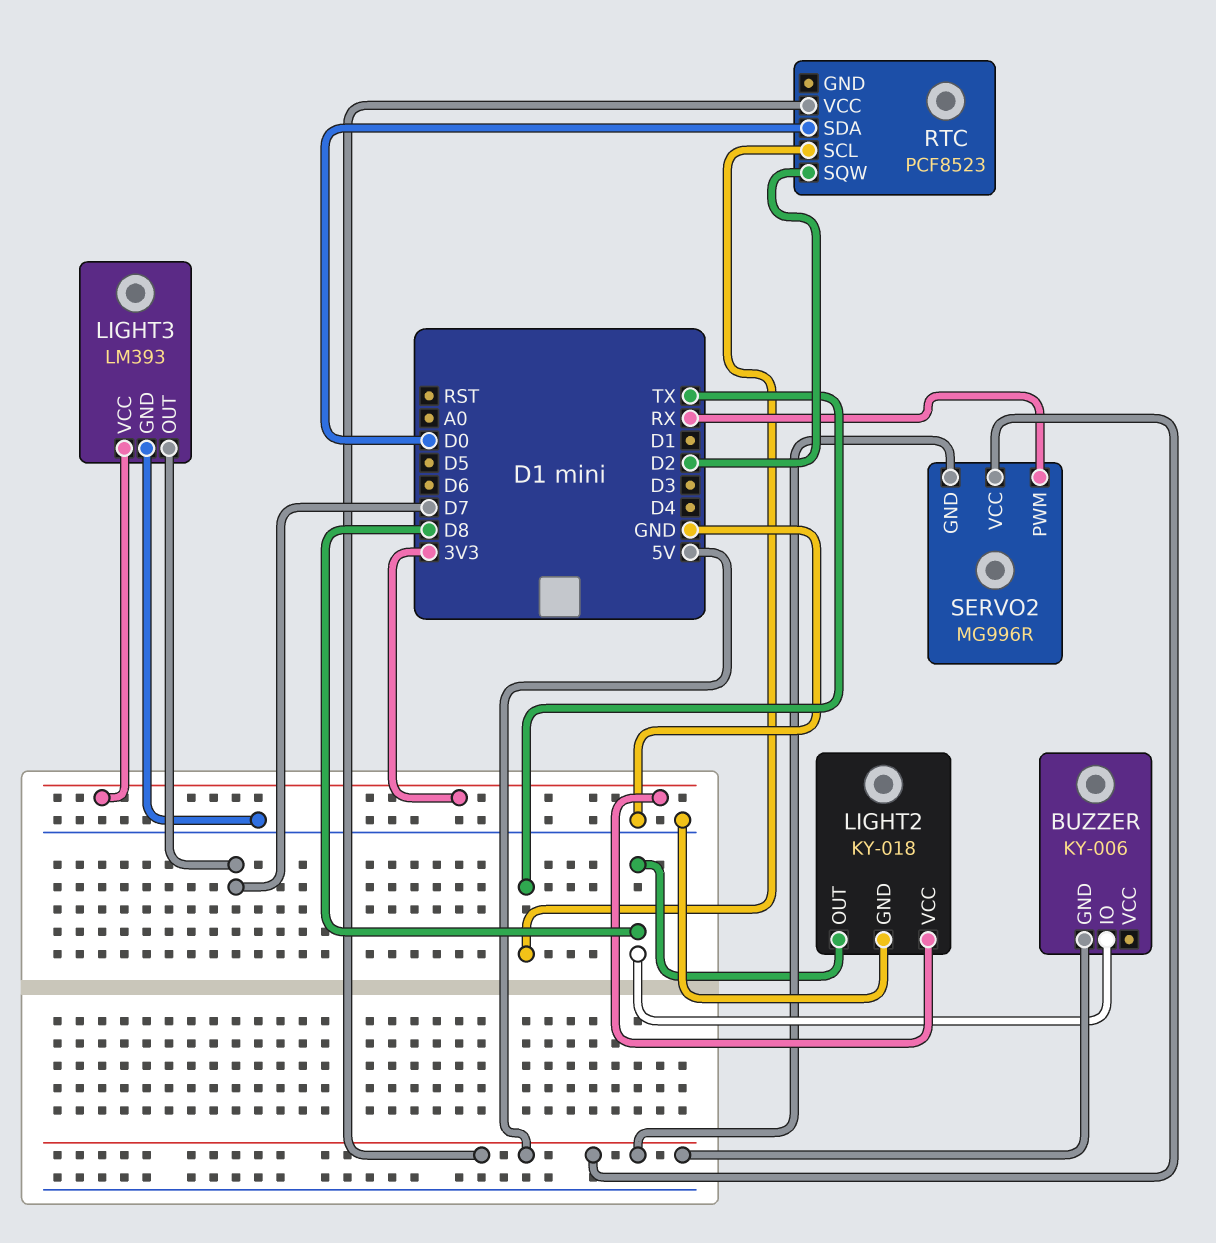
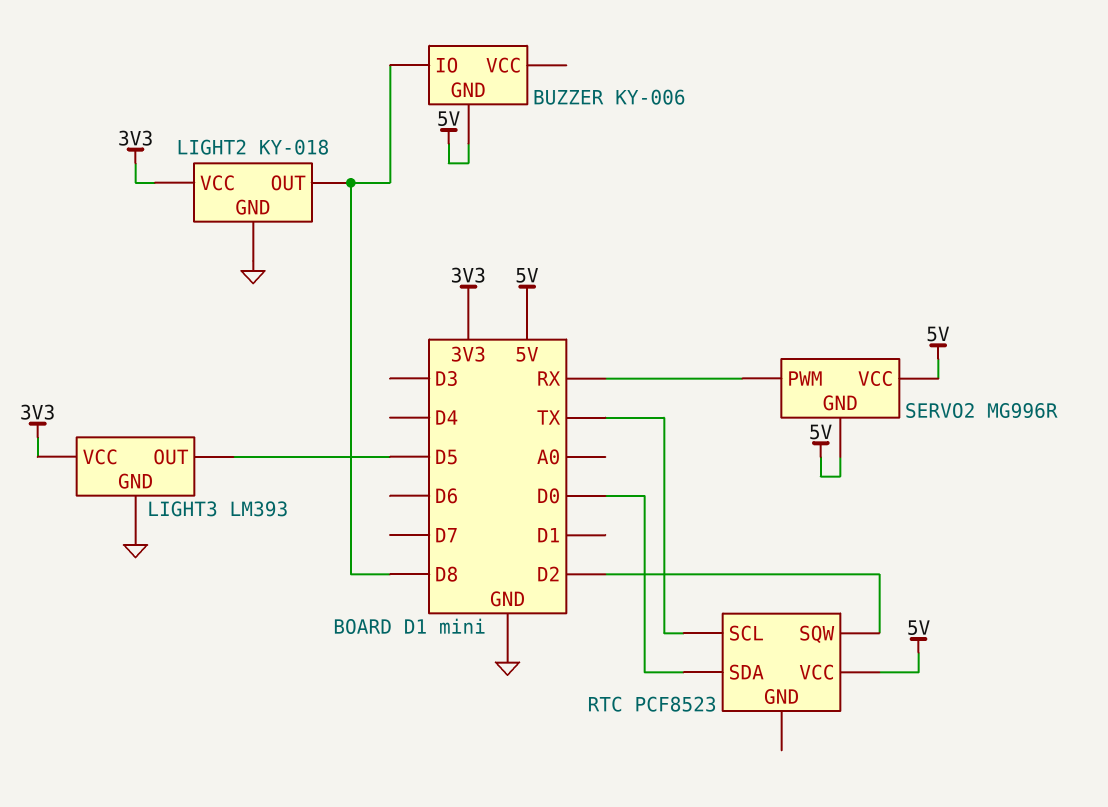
LIGHT3 pin OUT: D7 -> D5

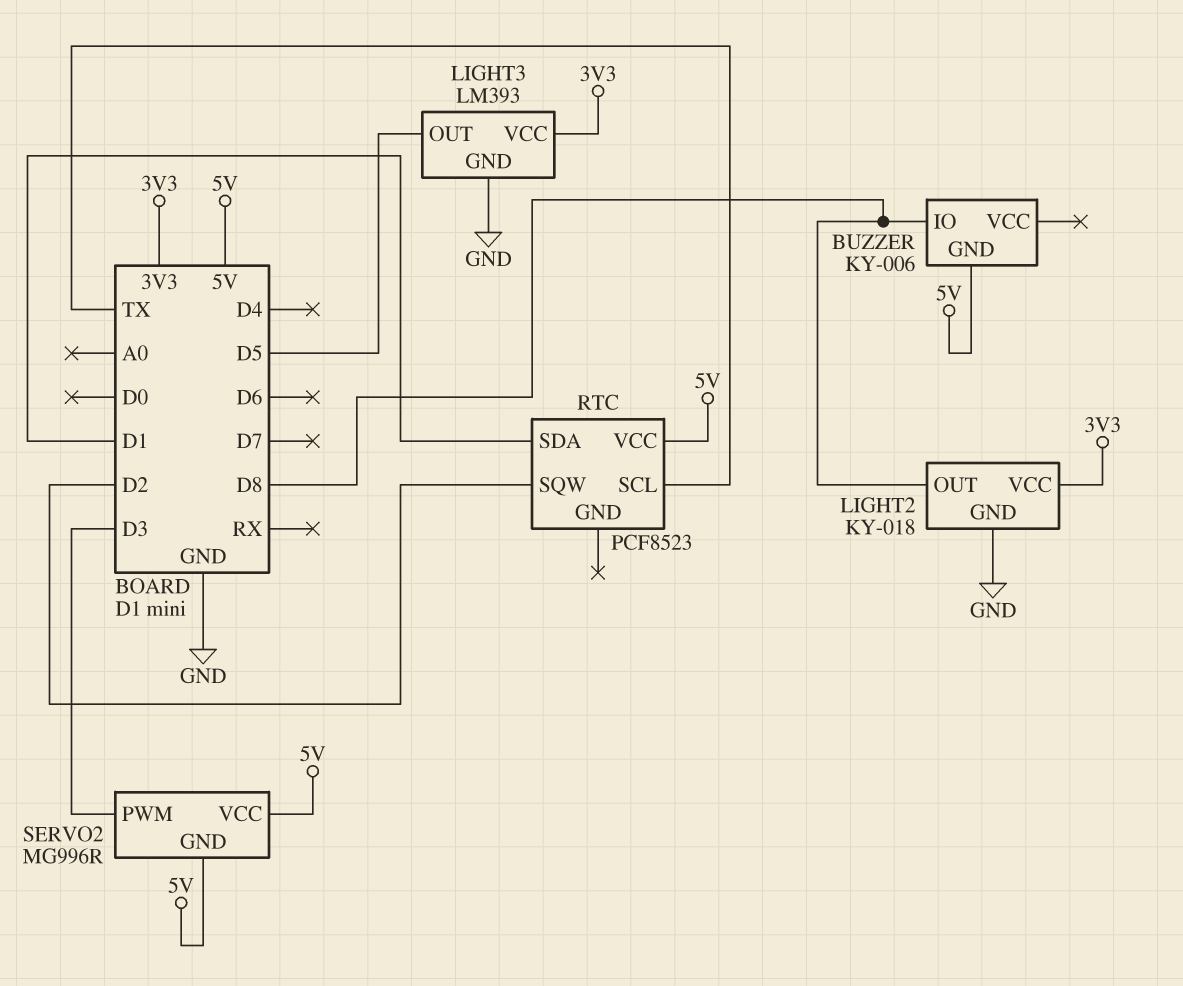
RTC pin SDA: D0 -> D1
SERVO2 pin PWM: RX -> D3

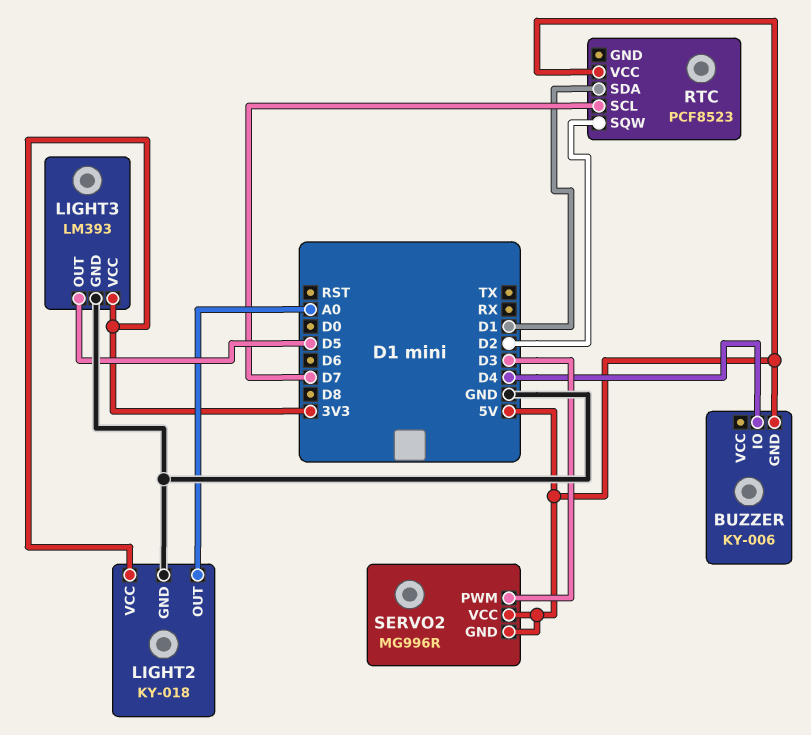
BUZZER pin IO: D8 -> D4
LIGHT2 pin OUT: D8 -> A0
RTC pin SCL: TX -> D7

